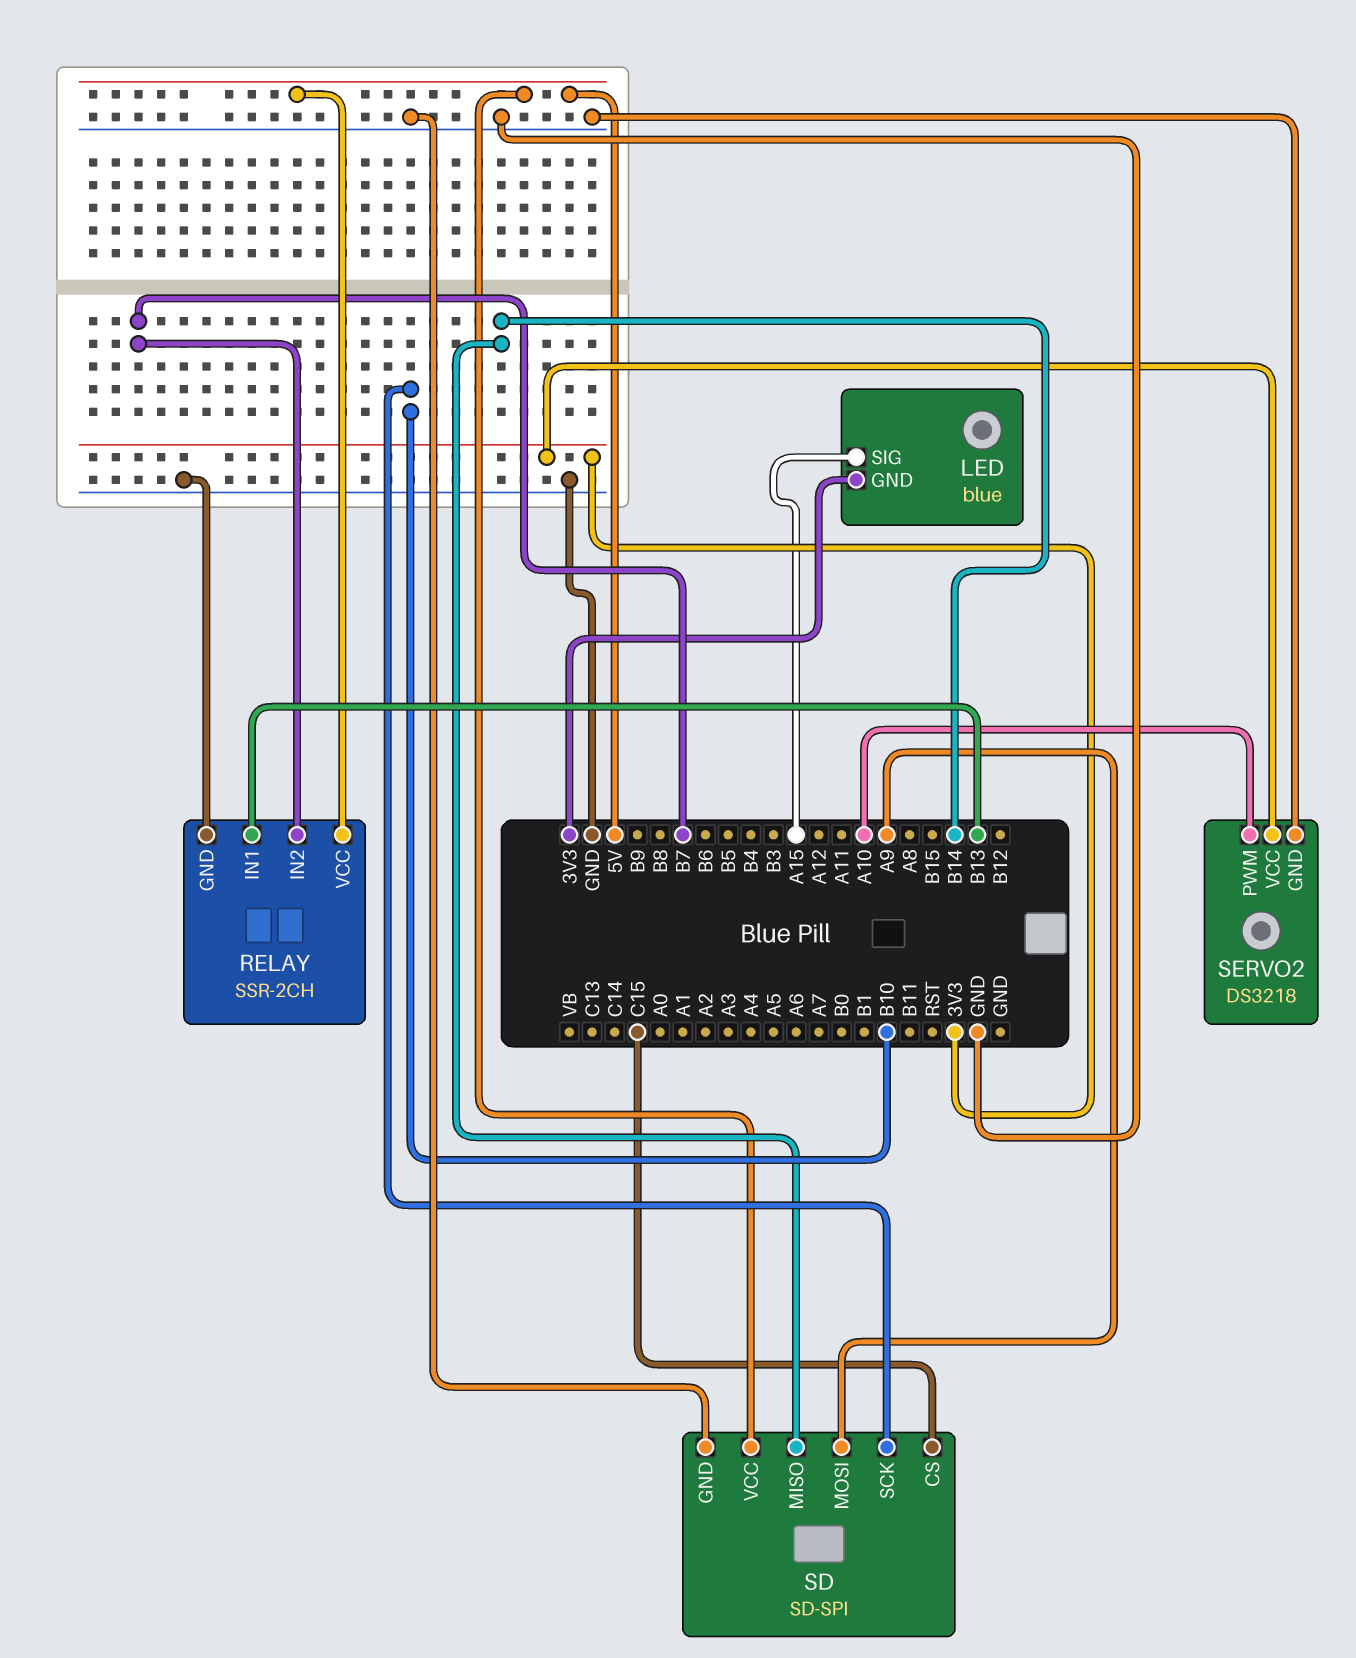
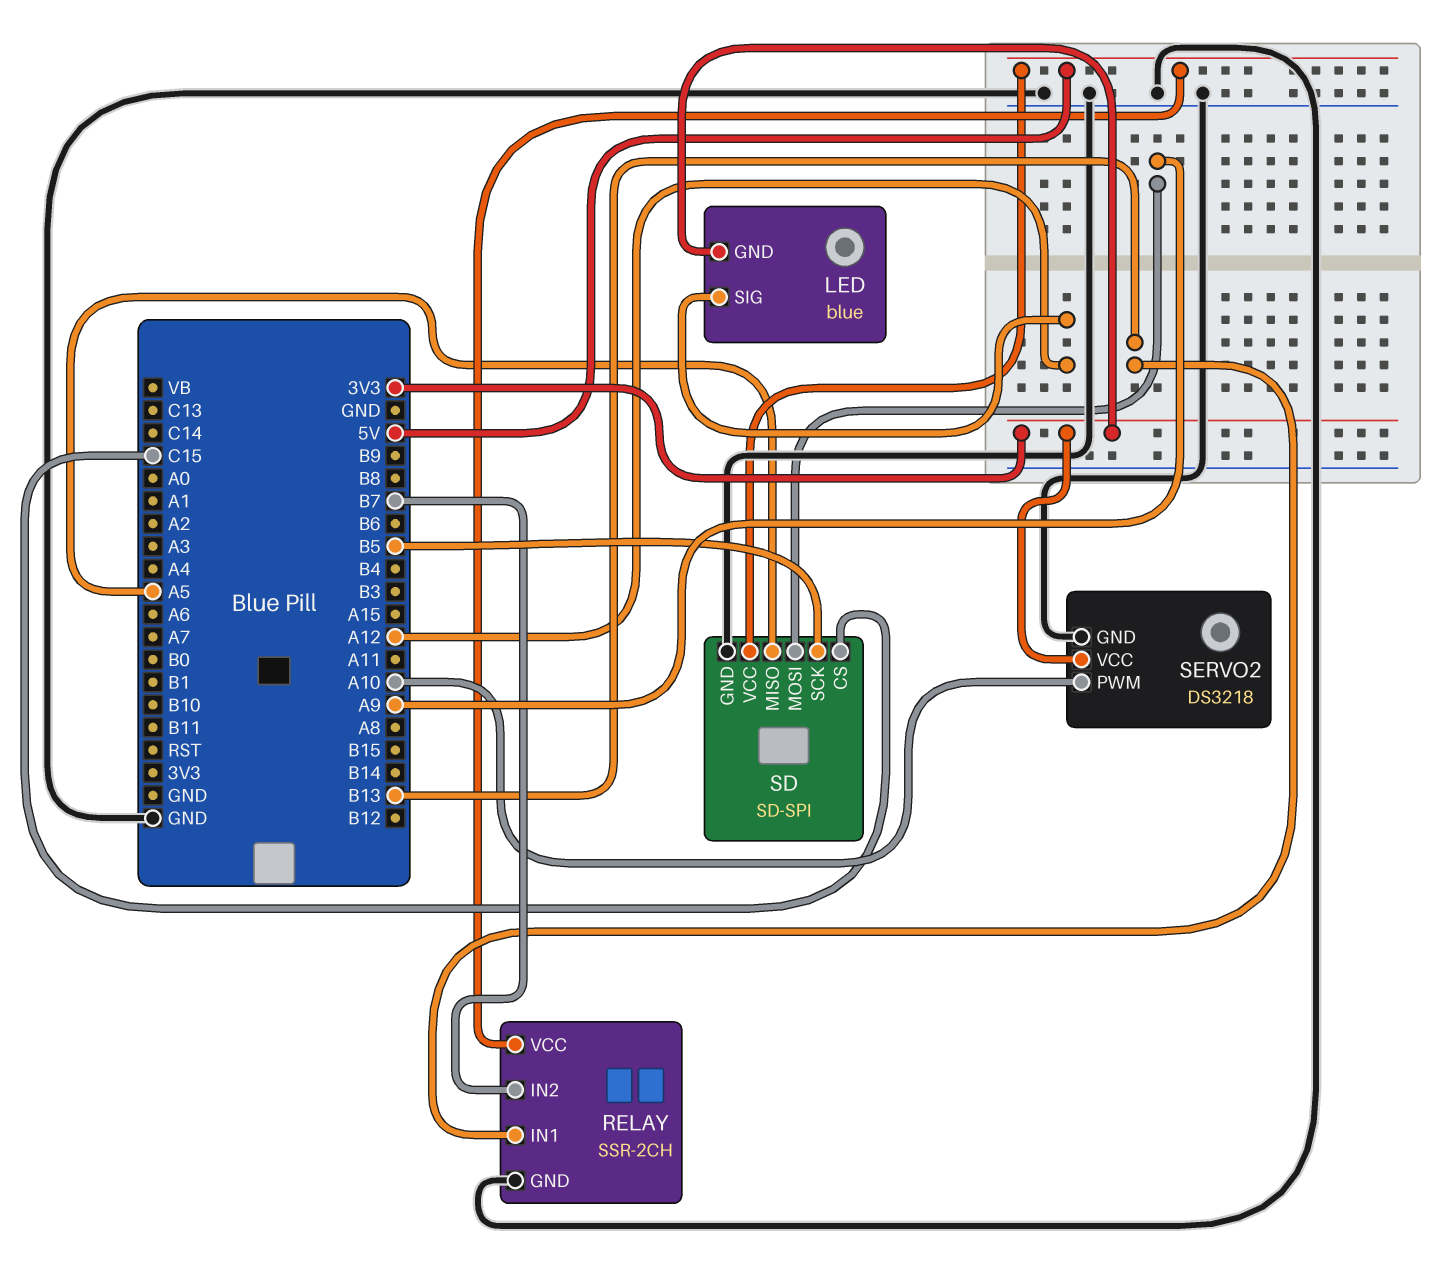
LED pin SIG: A15 -> A12
SD pin MISO: B14 -> A5
SD pin SCK: B10 -> B5

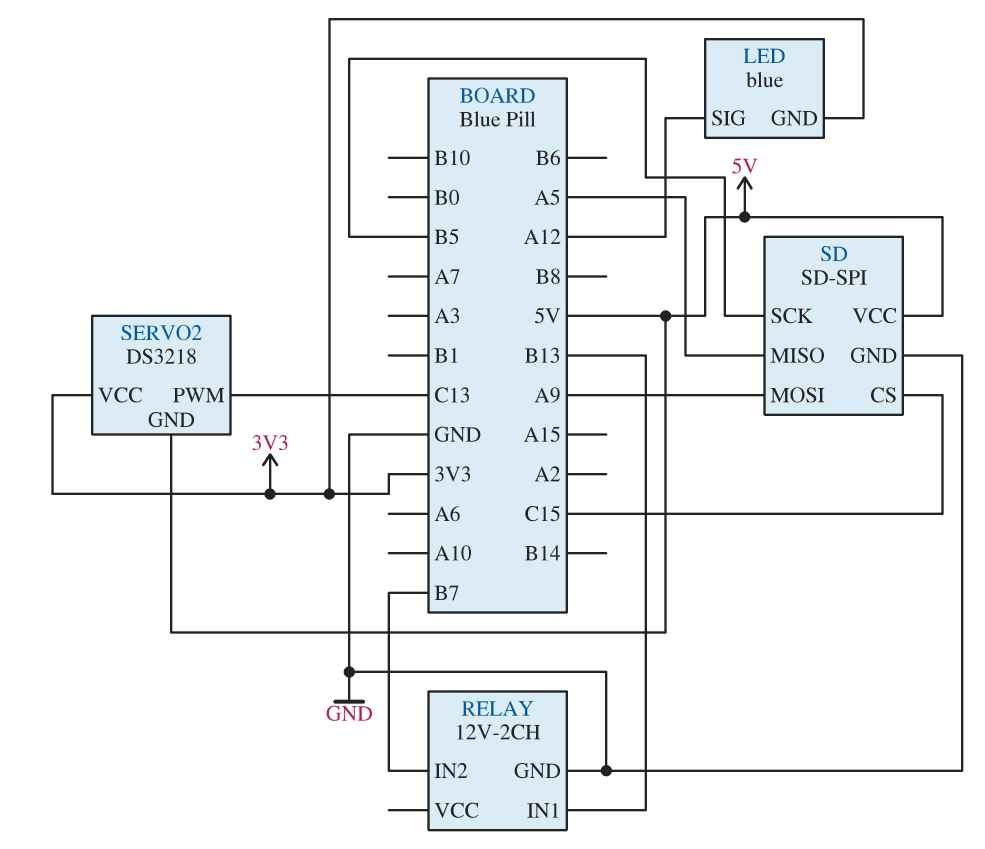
RELAY: SSR-2CH -> 12V-2CH
RELAY pin VCC: 5V -> none
SERVO2 pin GND: GND -> 5V
SERVO2 pin PWM: A10 -> C13

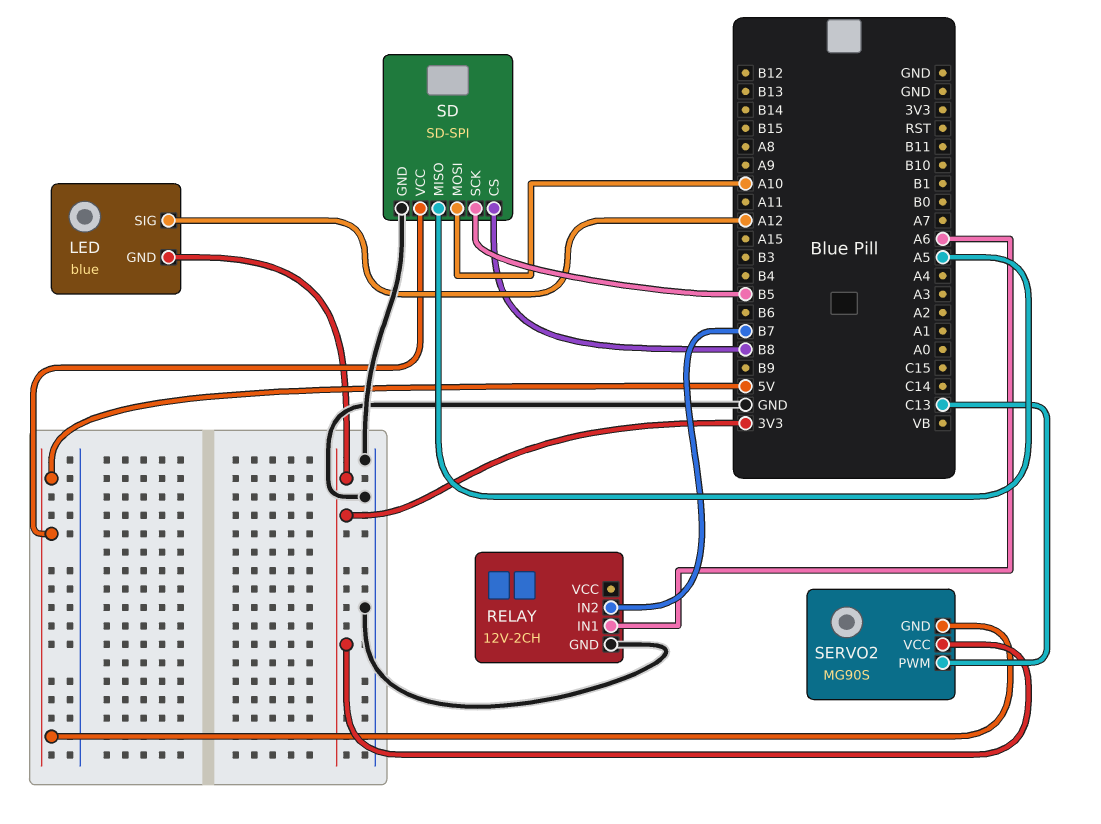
RELAY pin IN1: B13 -> A6
SD pin CS: C15 -> B8
SD pin MOSI: A9 -> A10
SERVO2: DS3218 -> MG90S

